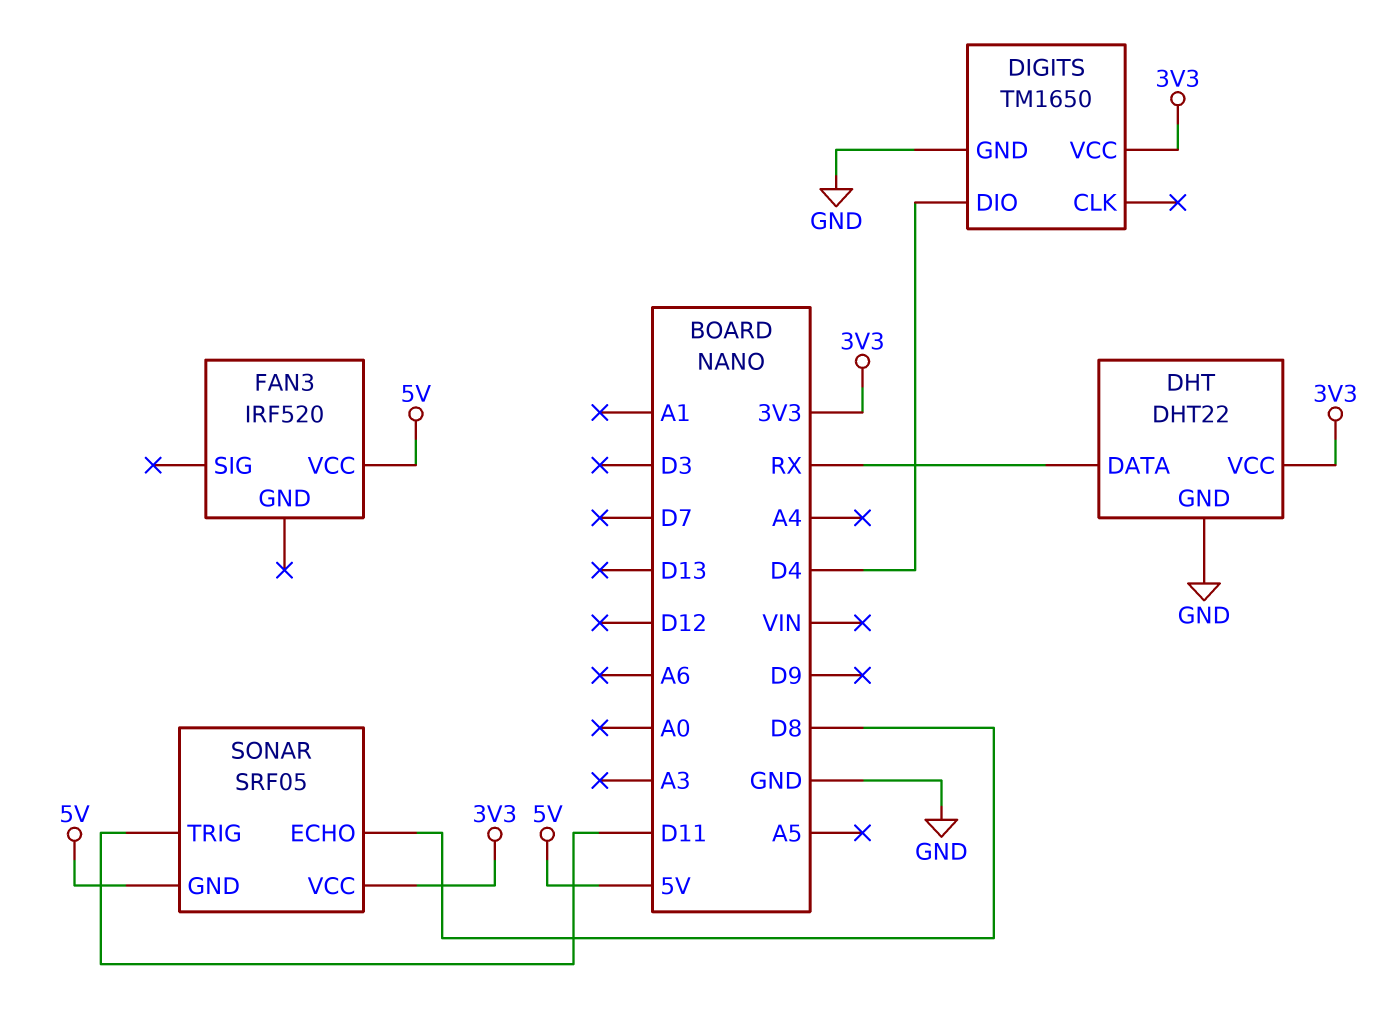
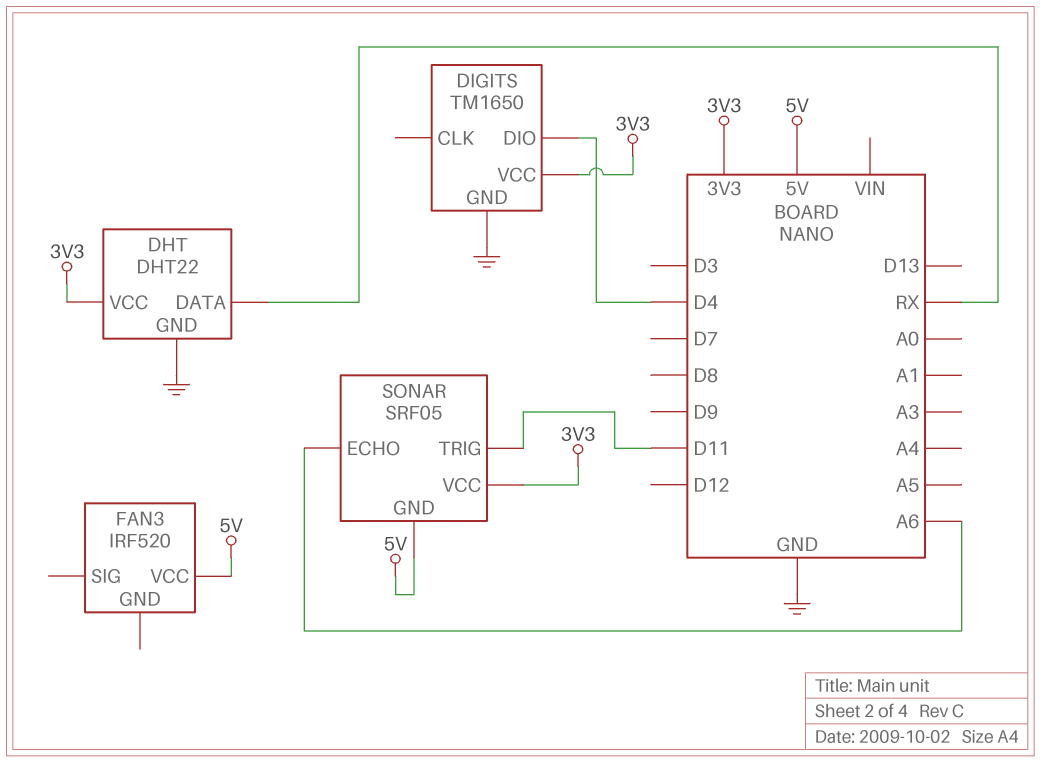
SONAR pin ECHO: D8 -> A6

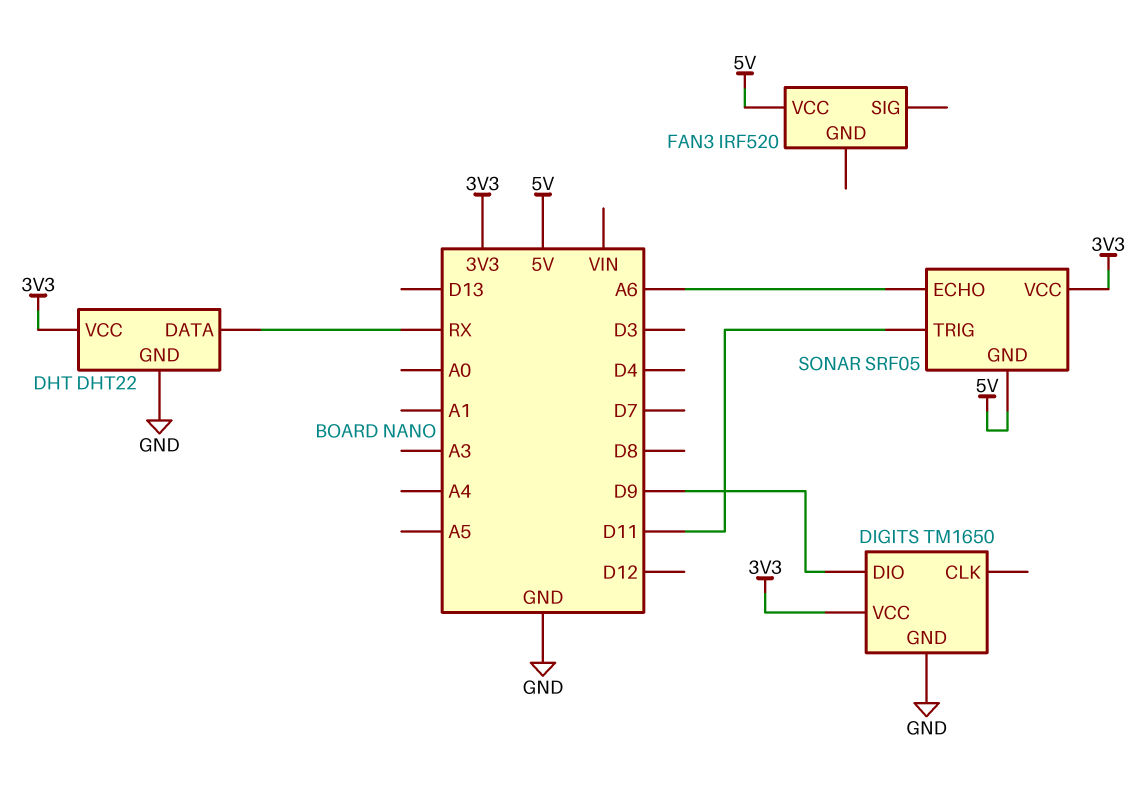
DIGITS pin DIO: D4 -> D9

